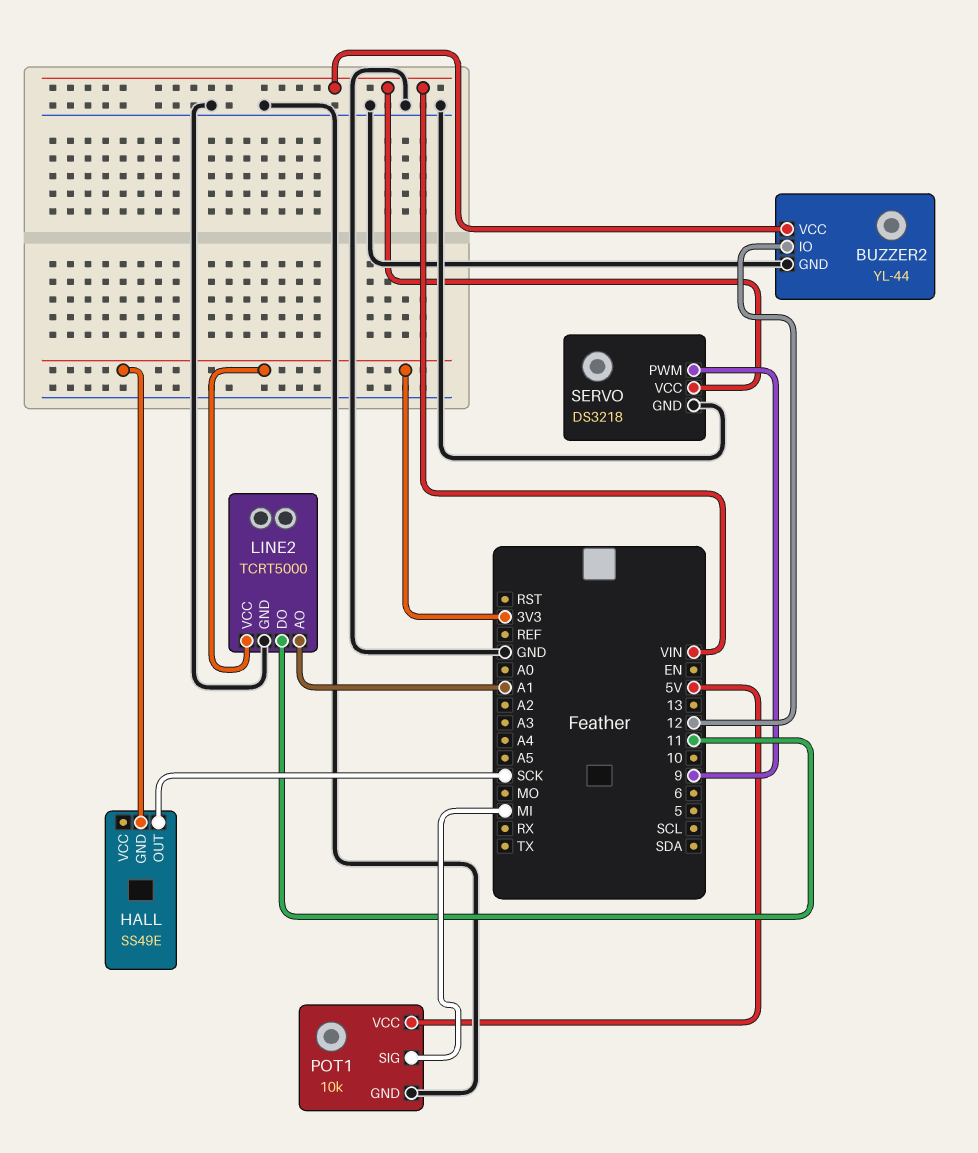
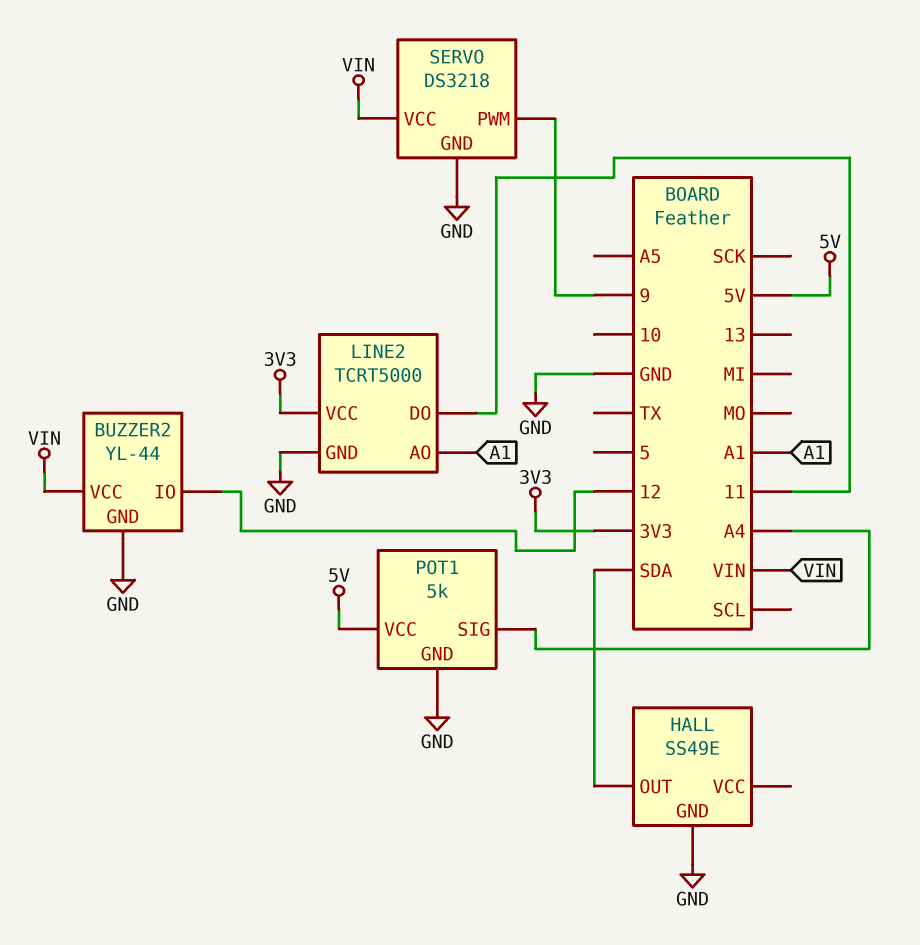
HALL pin GND: 3V3 -> GND
HALL pin OUT: SCK -> SDA
POT1: 10k -> 5k
POT1 pin SIG: MI -> A4

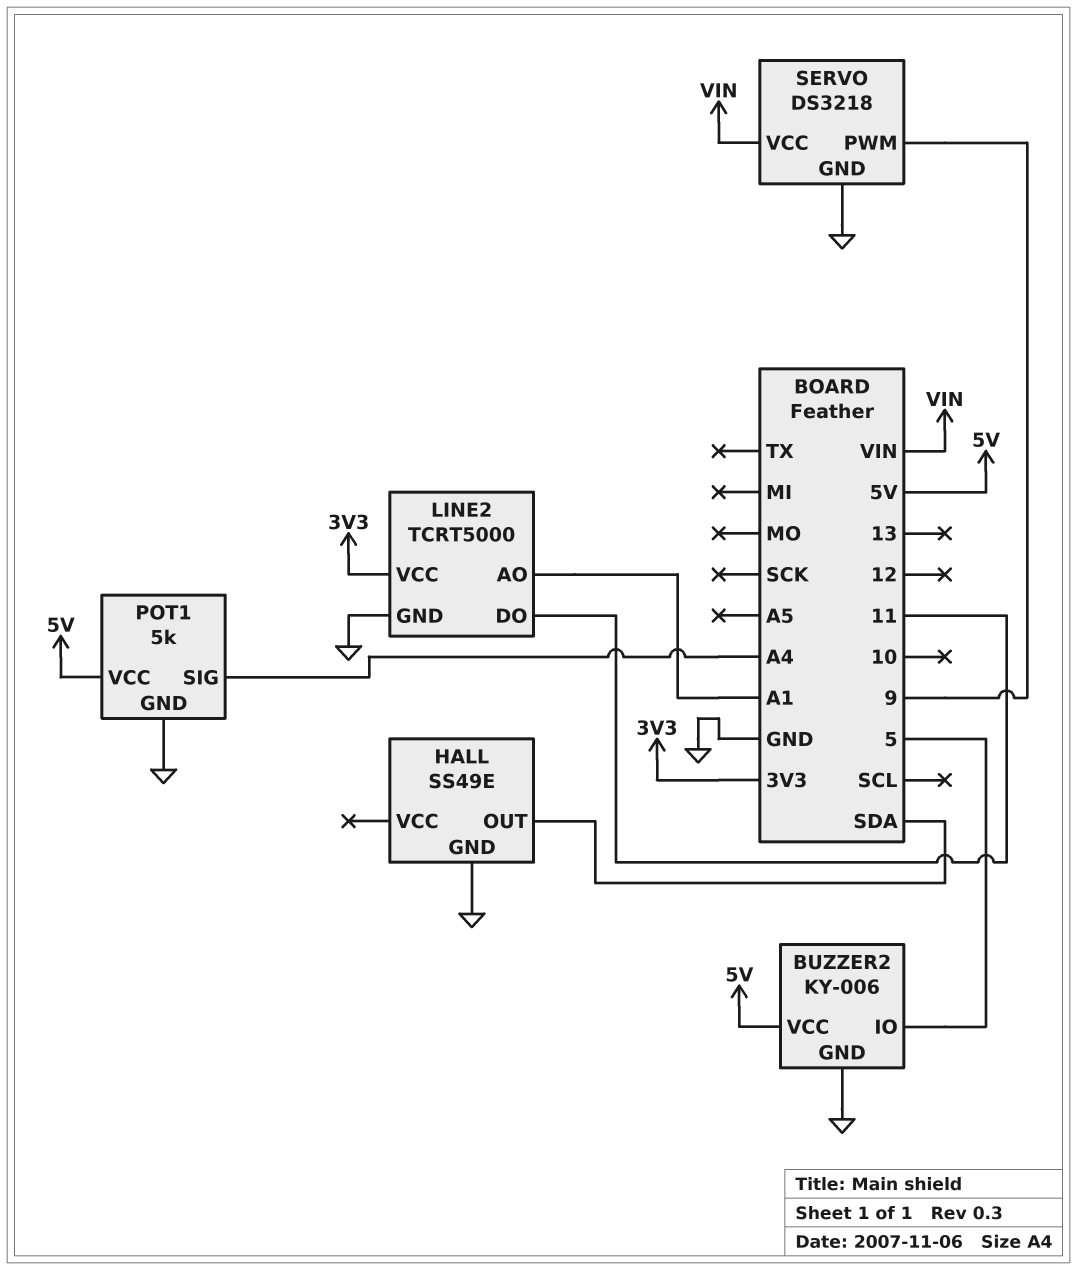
BUZZER2: YL-44 -> KY-006
BUZZER2 pin IO: 12 -> 5
BUZZER2 pin VCC: VIN -> 5V

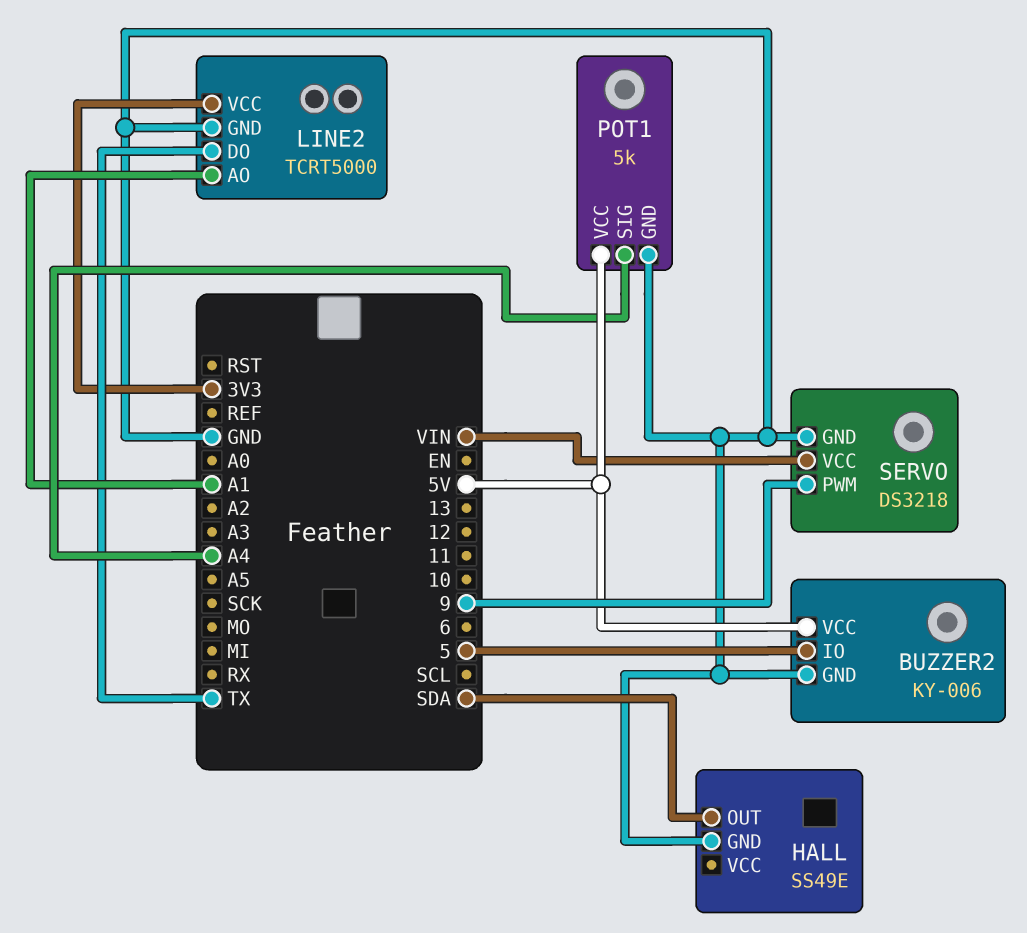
LINE2 pin DO: 11 -> TX

